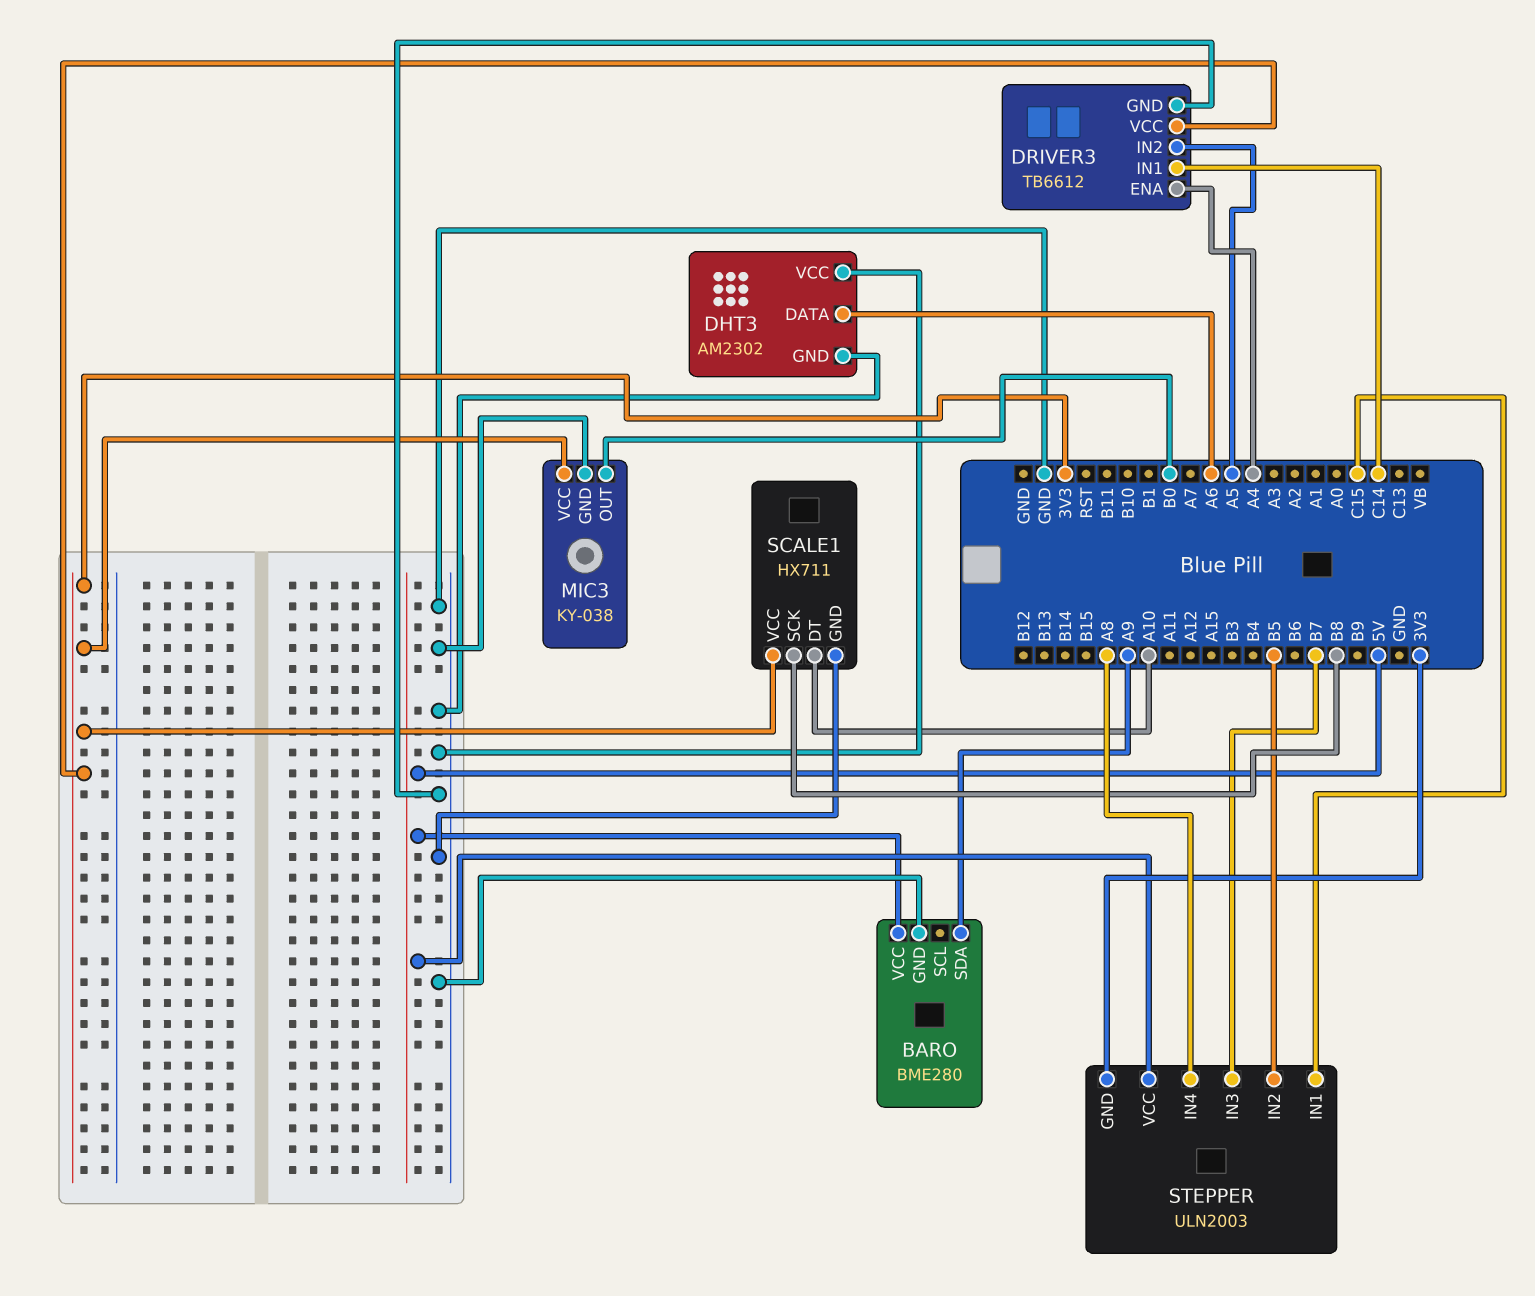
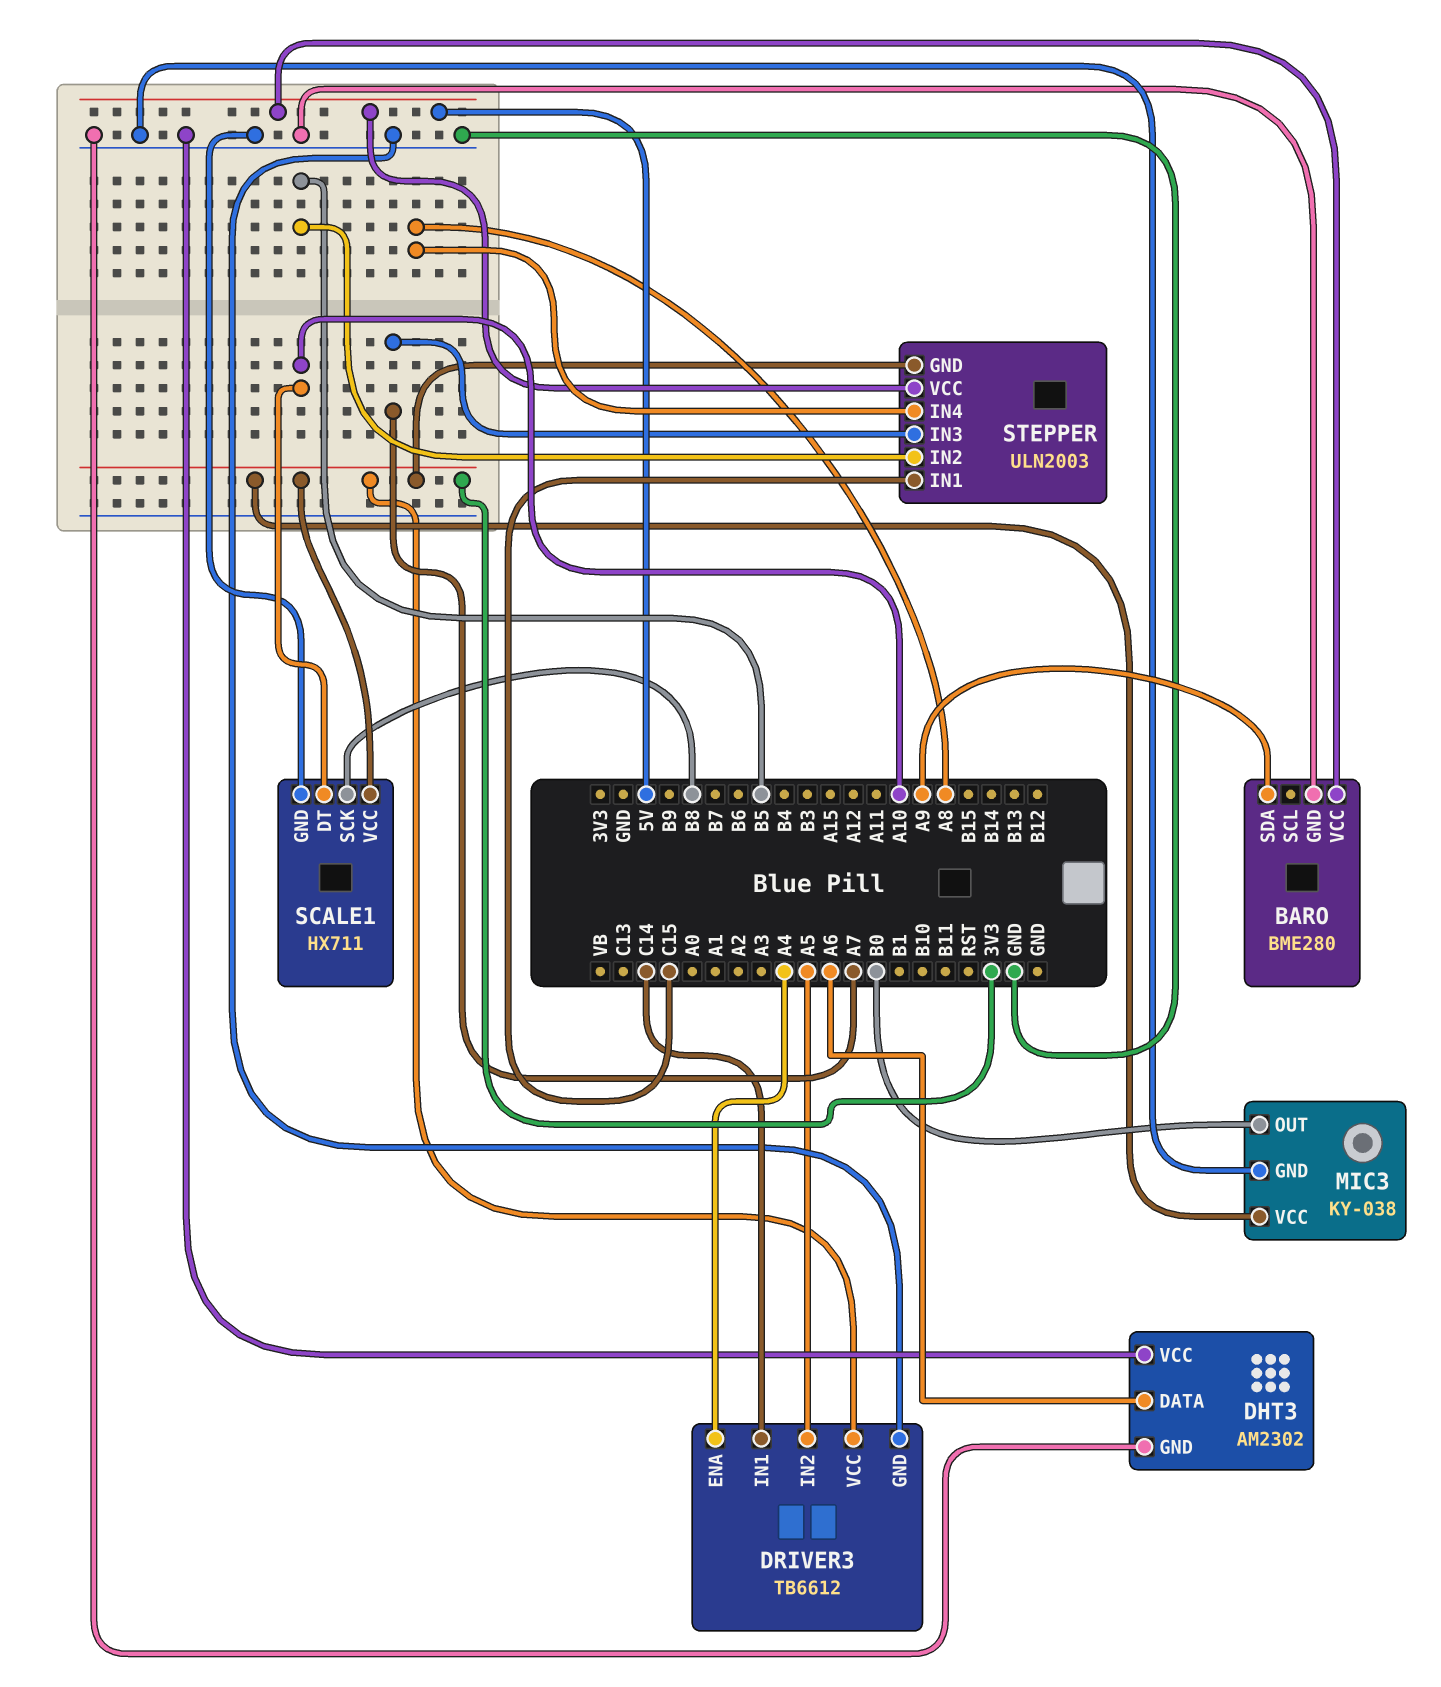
STEPPER pin IN3: B7 -> A7

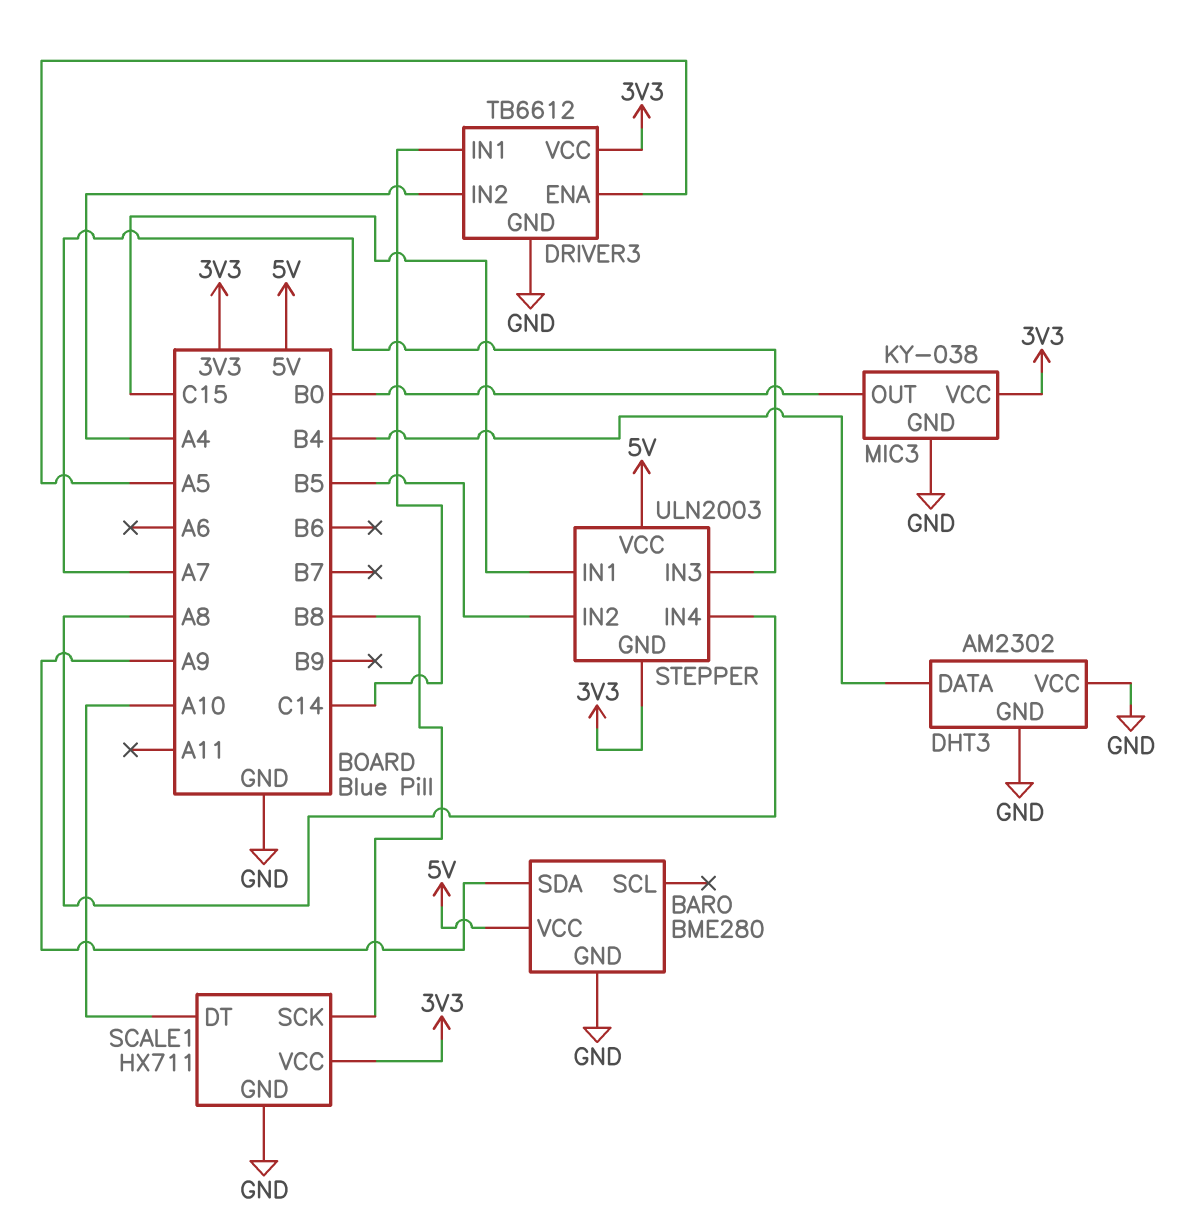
DHT3 pin DATA: A6 -> B4
DRIVER3 pin ENA: A4 -> A5
DRIVER3 pin IN2: A5 -> A4

